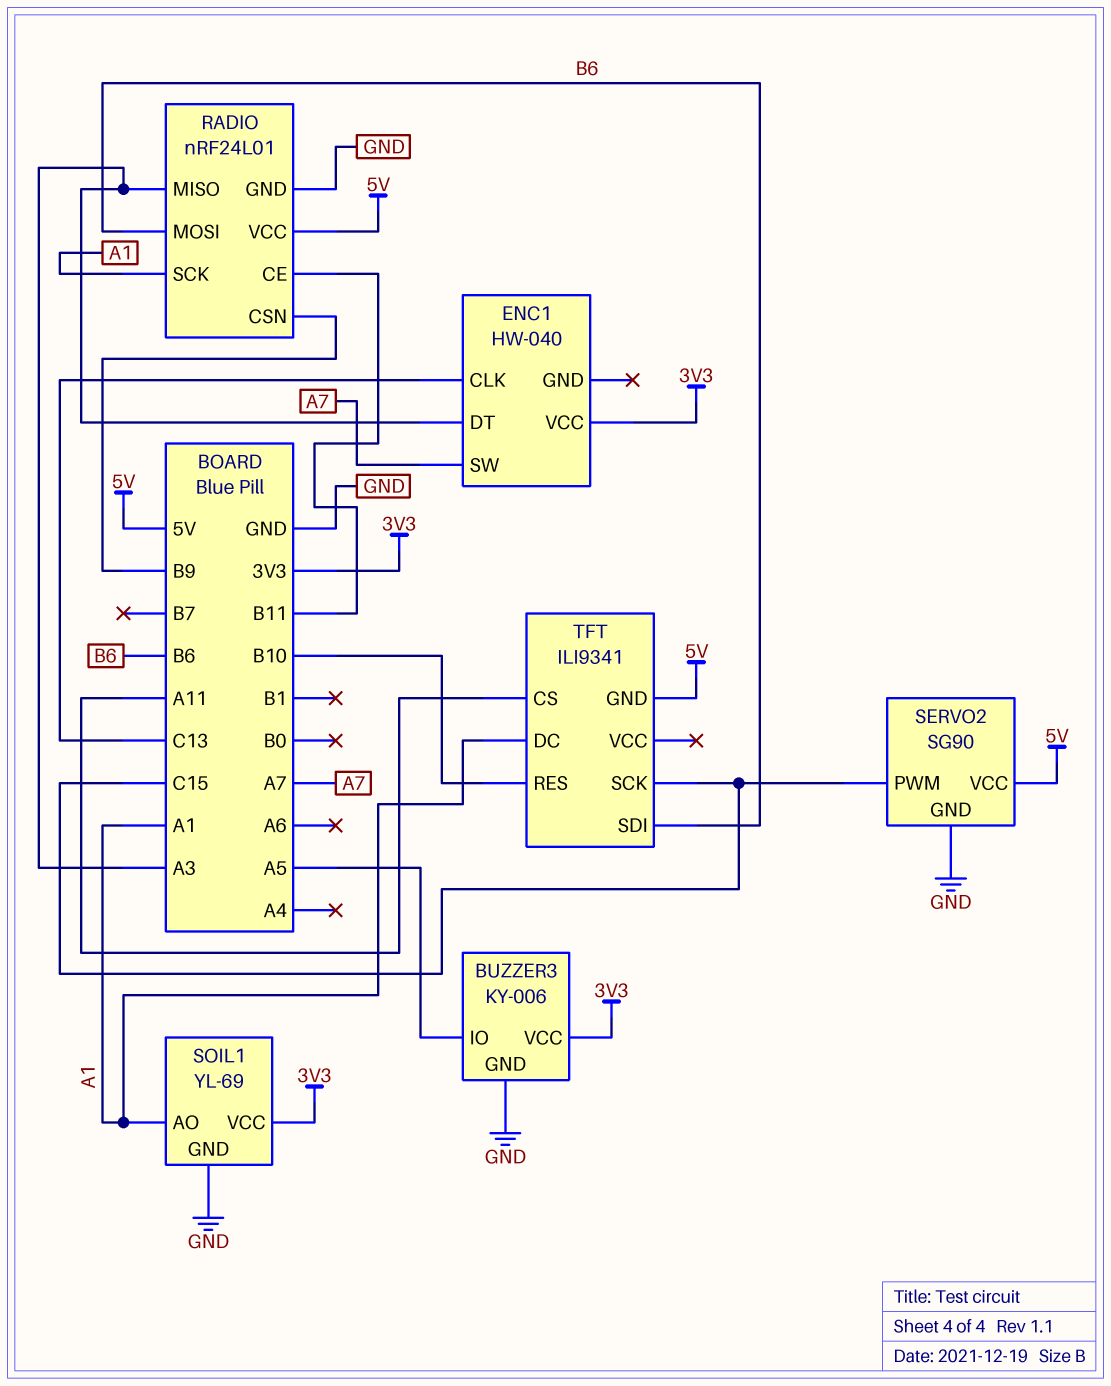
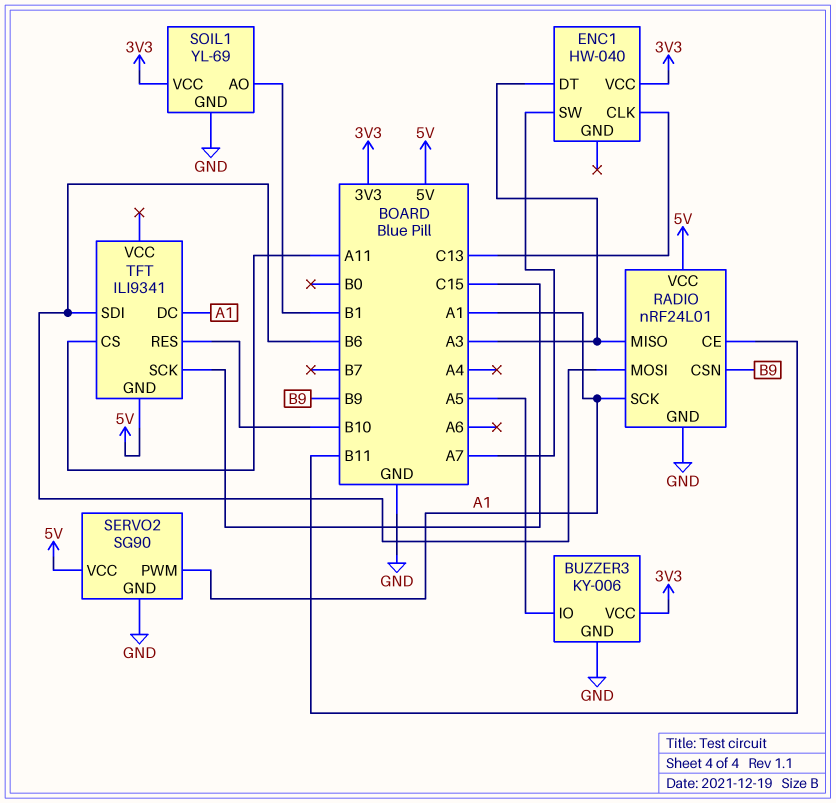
SERVO2 pin PWM: C15 -> A1
SOIL1 pin AO: A1 -> B1

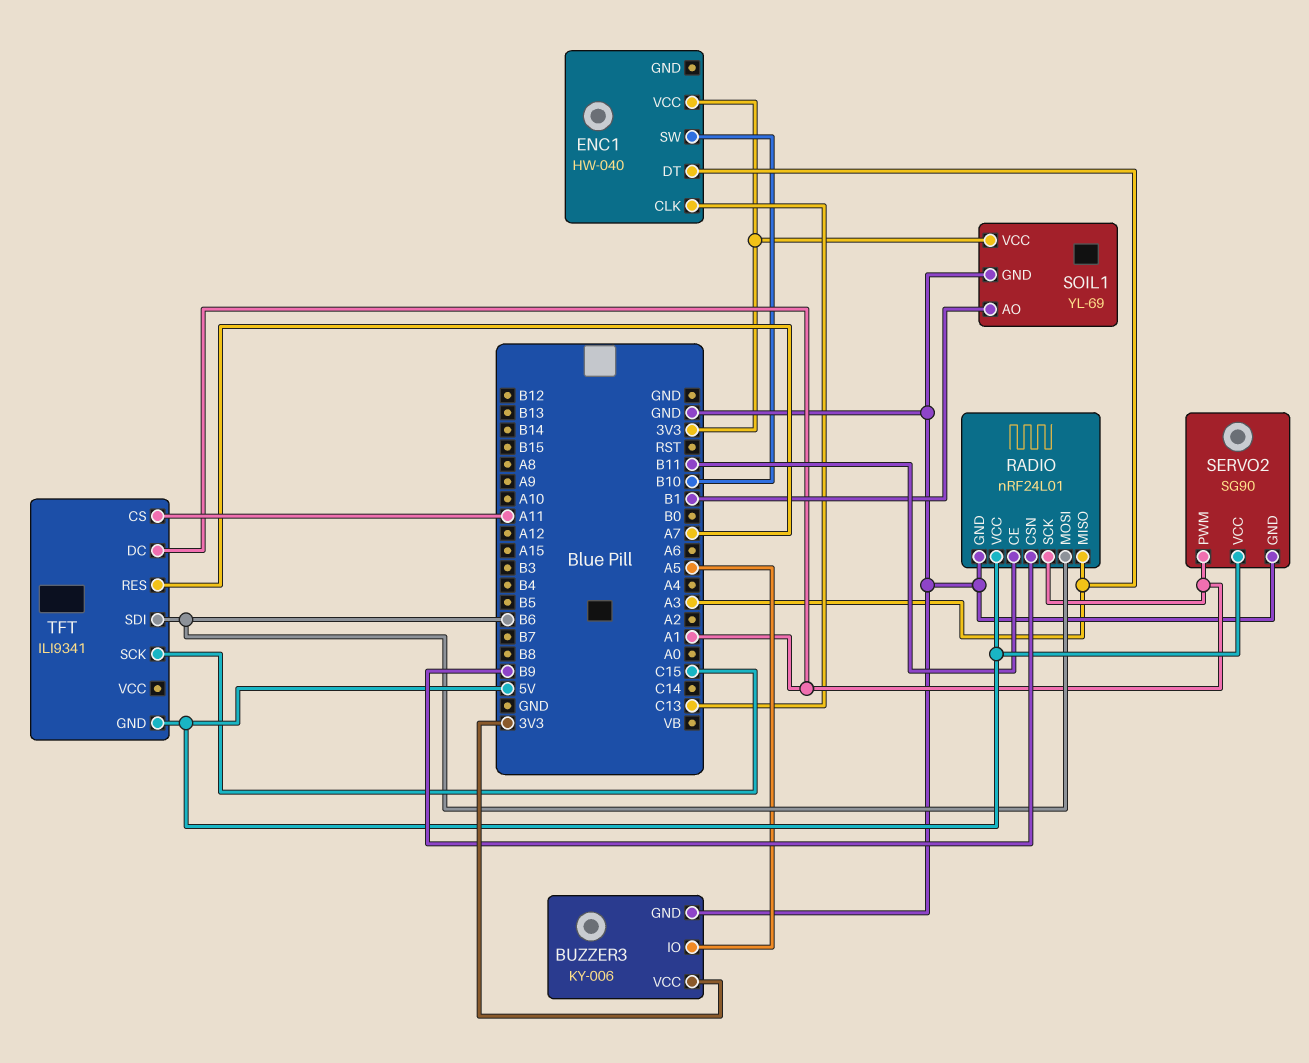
ENC1 pin SW: A7 -> B10
TFT pin RES: B10 -> A7

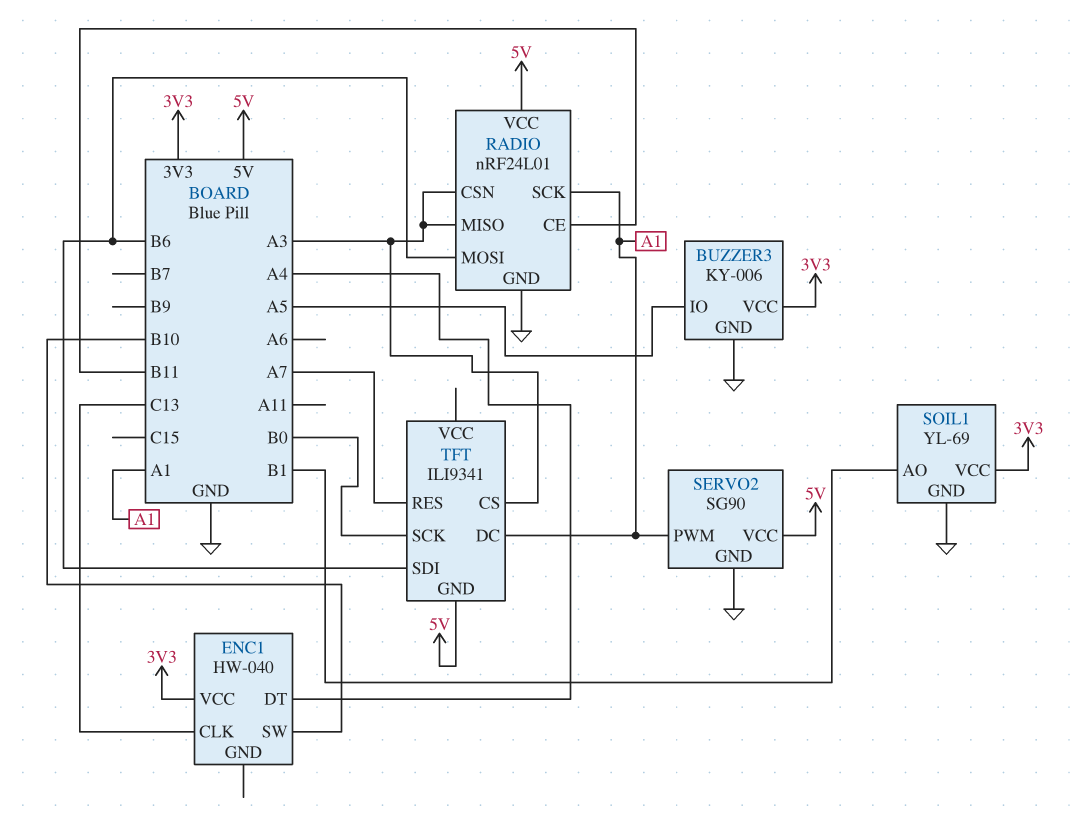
ENC1 pin DT: A3 -> A4
RADIO pin CSN: B9 -> A3
TFT pin CS: A11 -> A3
TFT pin SCK: C15 -> B0

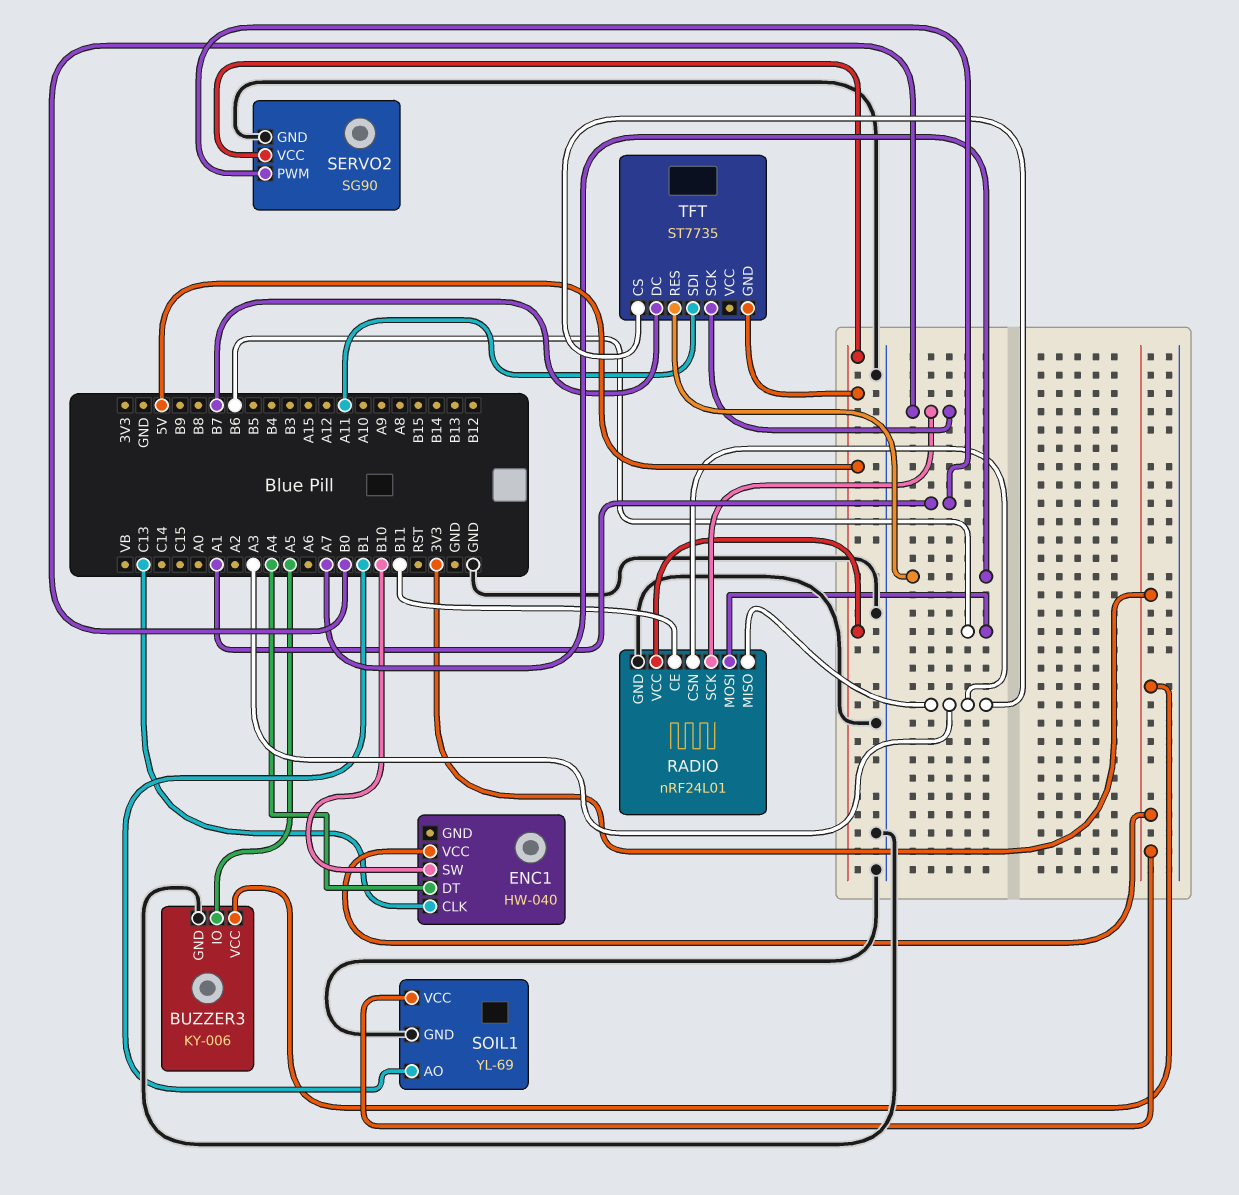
RADIO pin SCK: A1 -> B0
TFT: ILI9341 -> ST7735
TFT pin DC: A1 -> B7
TFT pin SDI: B6 -> A11

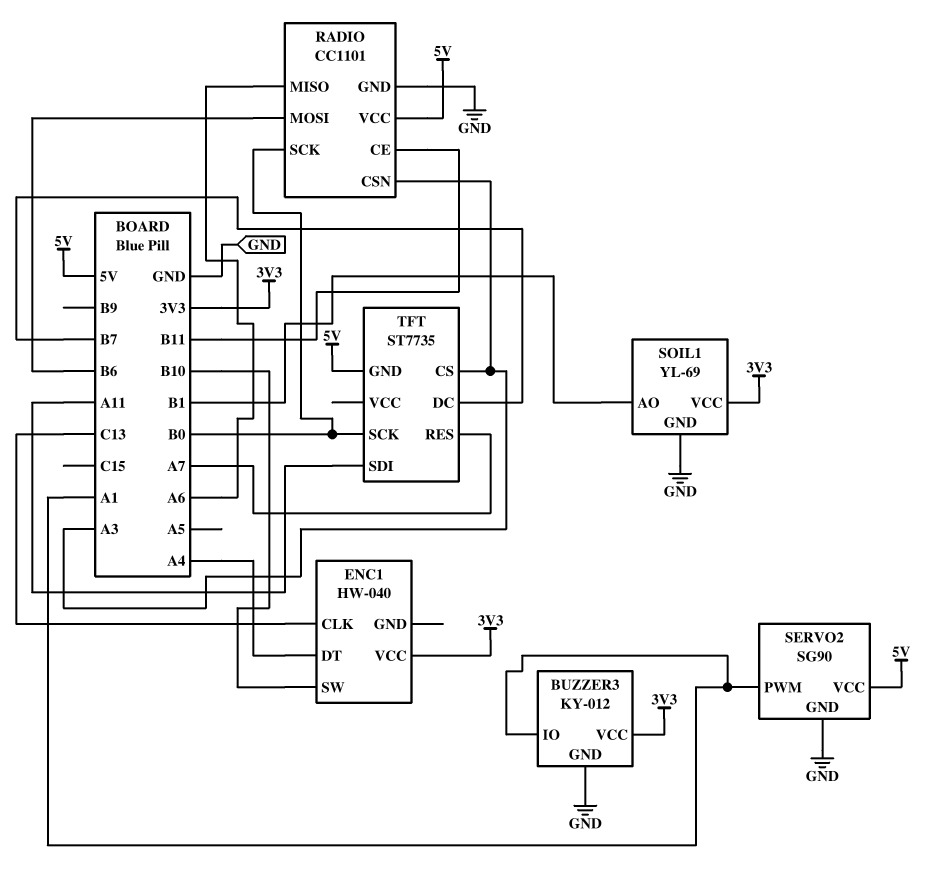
BUZZER3: KY-006 -> KY-012
BUZZER3 pin IO: A5 -> A1
RADIO: nRF24L01 -> CC1101
RADIO pin MISO: A3 -> A6

